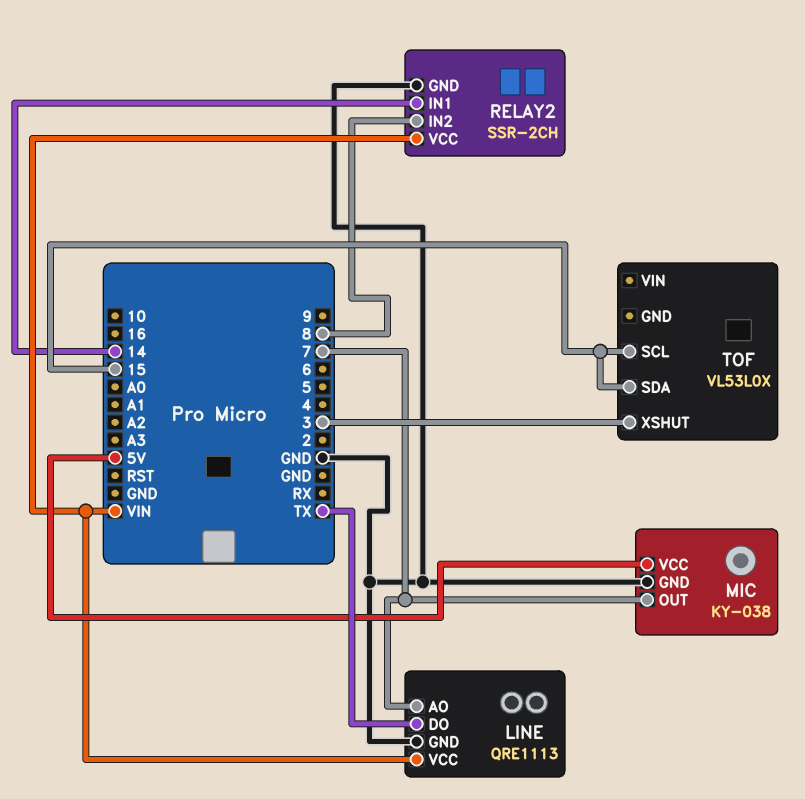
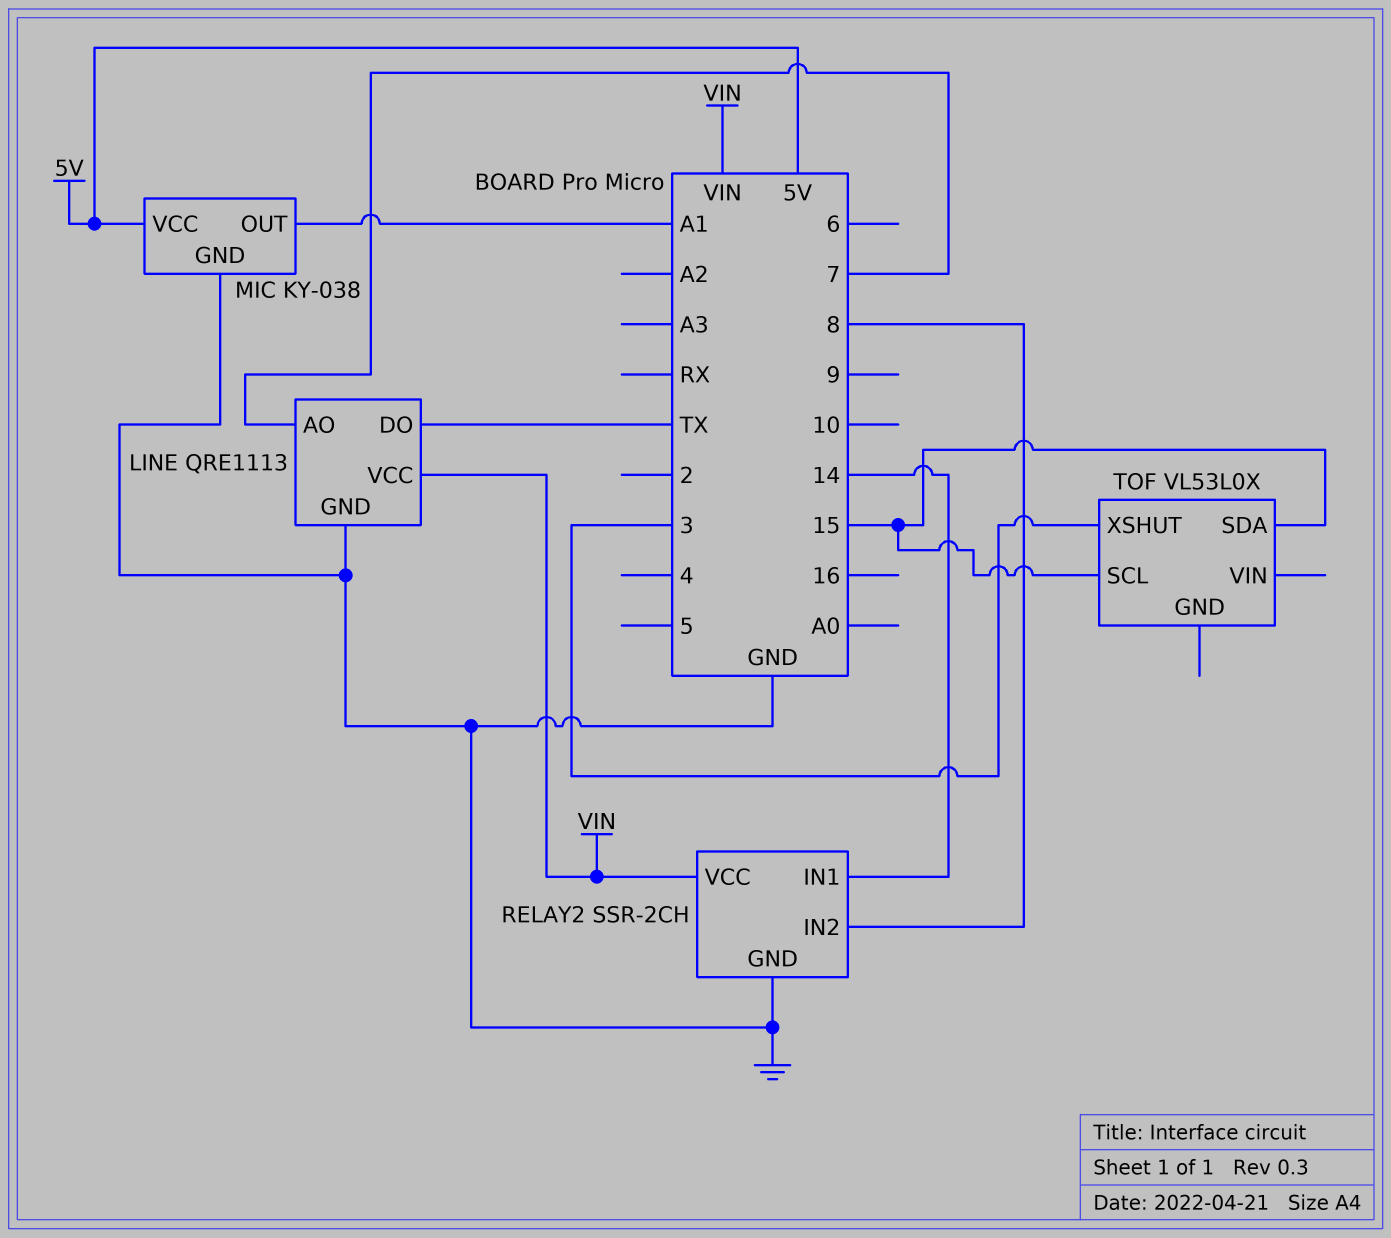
MIC pin OUT: 7 -> A1

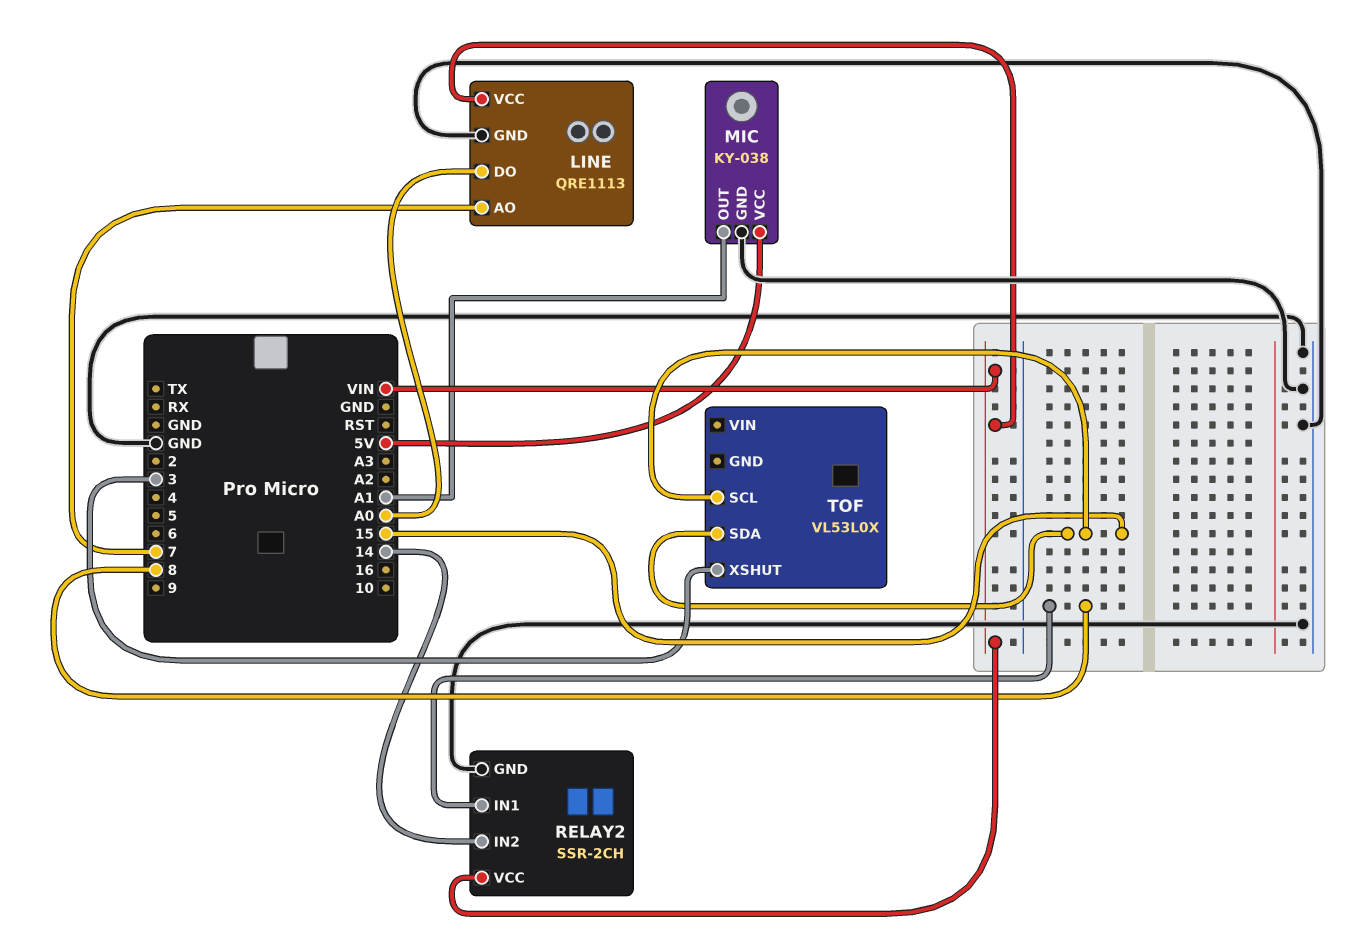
LINE pin DO: TX -> A0
RELAY2 pin IN1: 14 -> 8
RELAY2 pin IN2: 8 -> 14

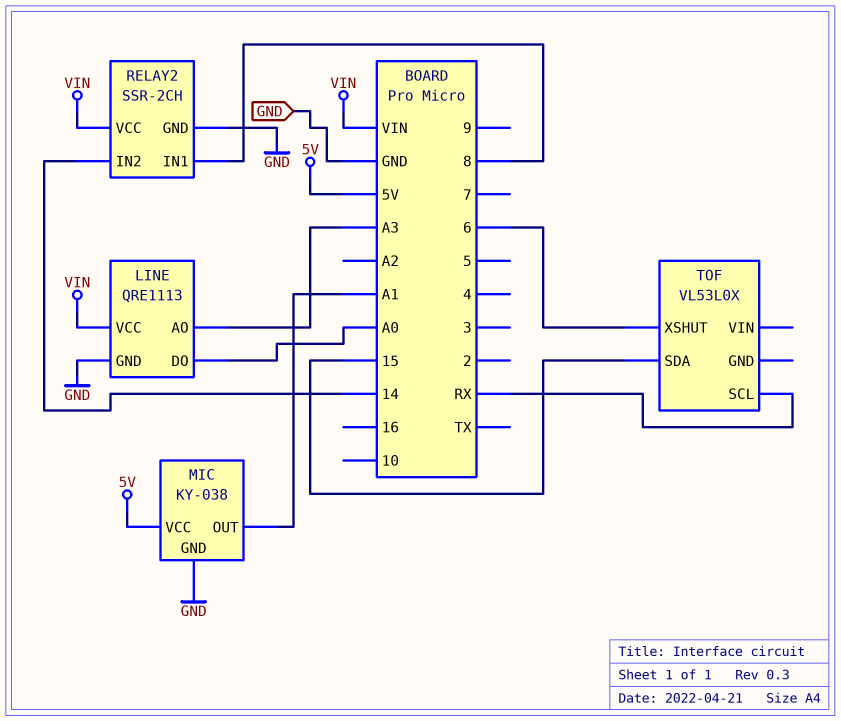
LINE pin AO: 7 -> A3
TOF pin SCL: 15 -> RX
TOF pin XSHUT: 3 -> 6

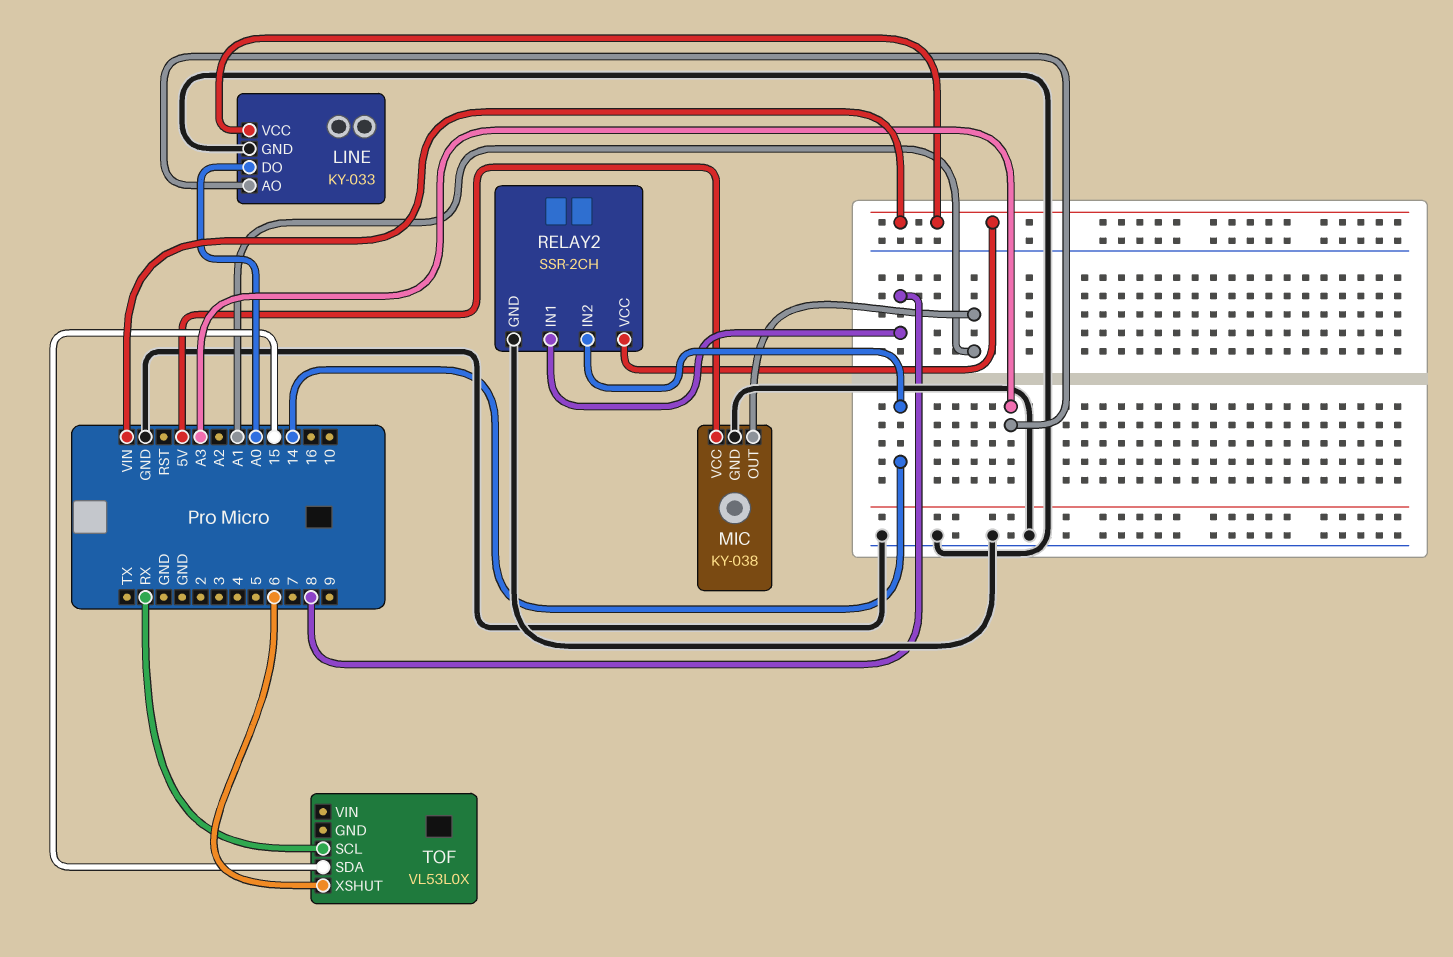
LINE: QRE1113 -> KY-033

